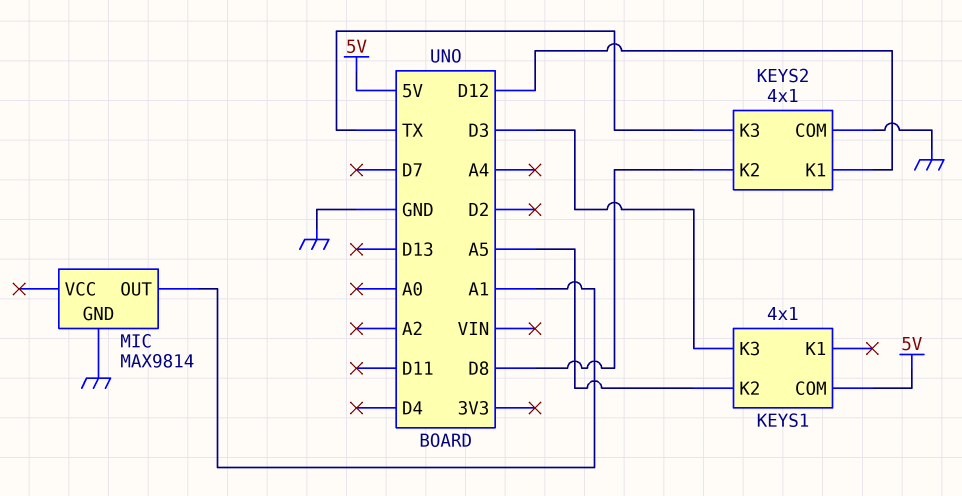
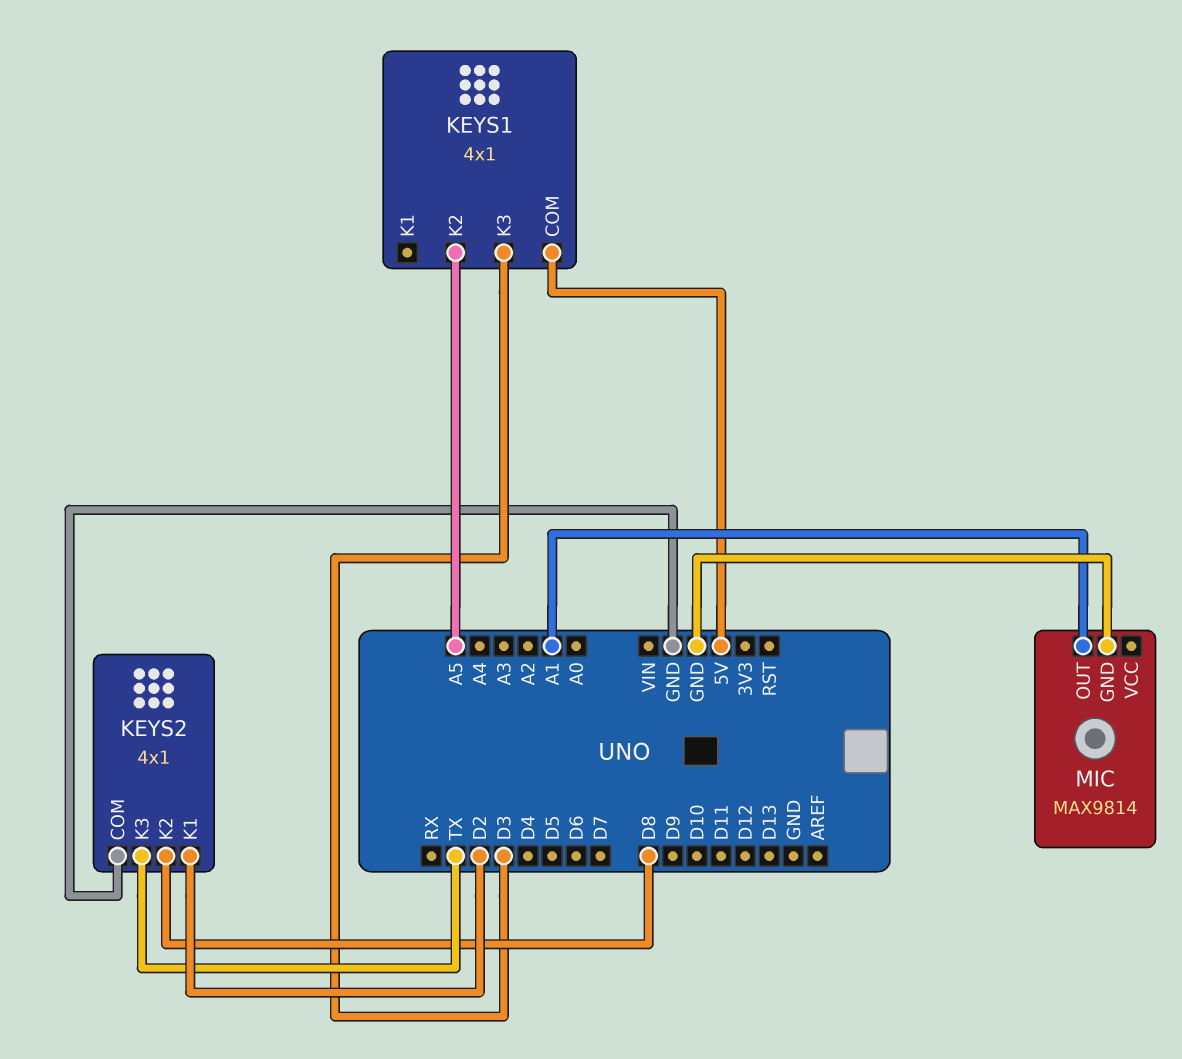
KEYS2 pin K1: D12 -> D2

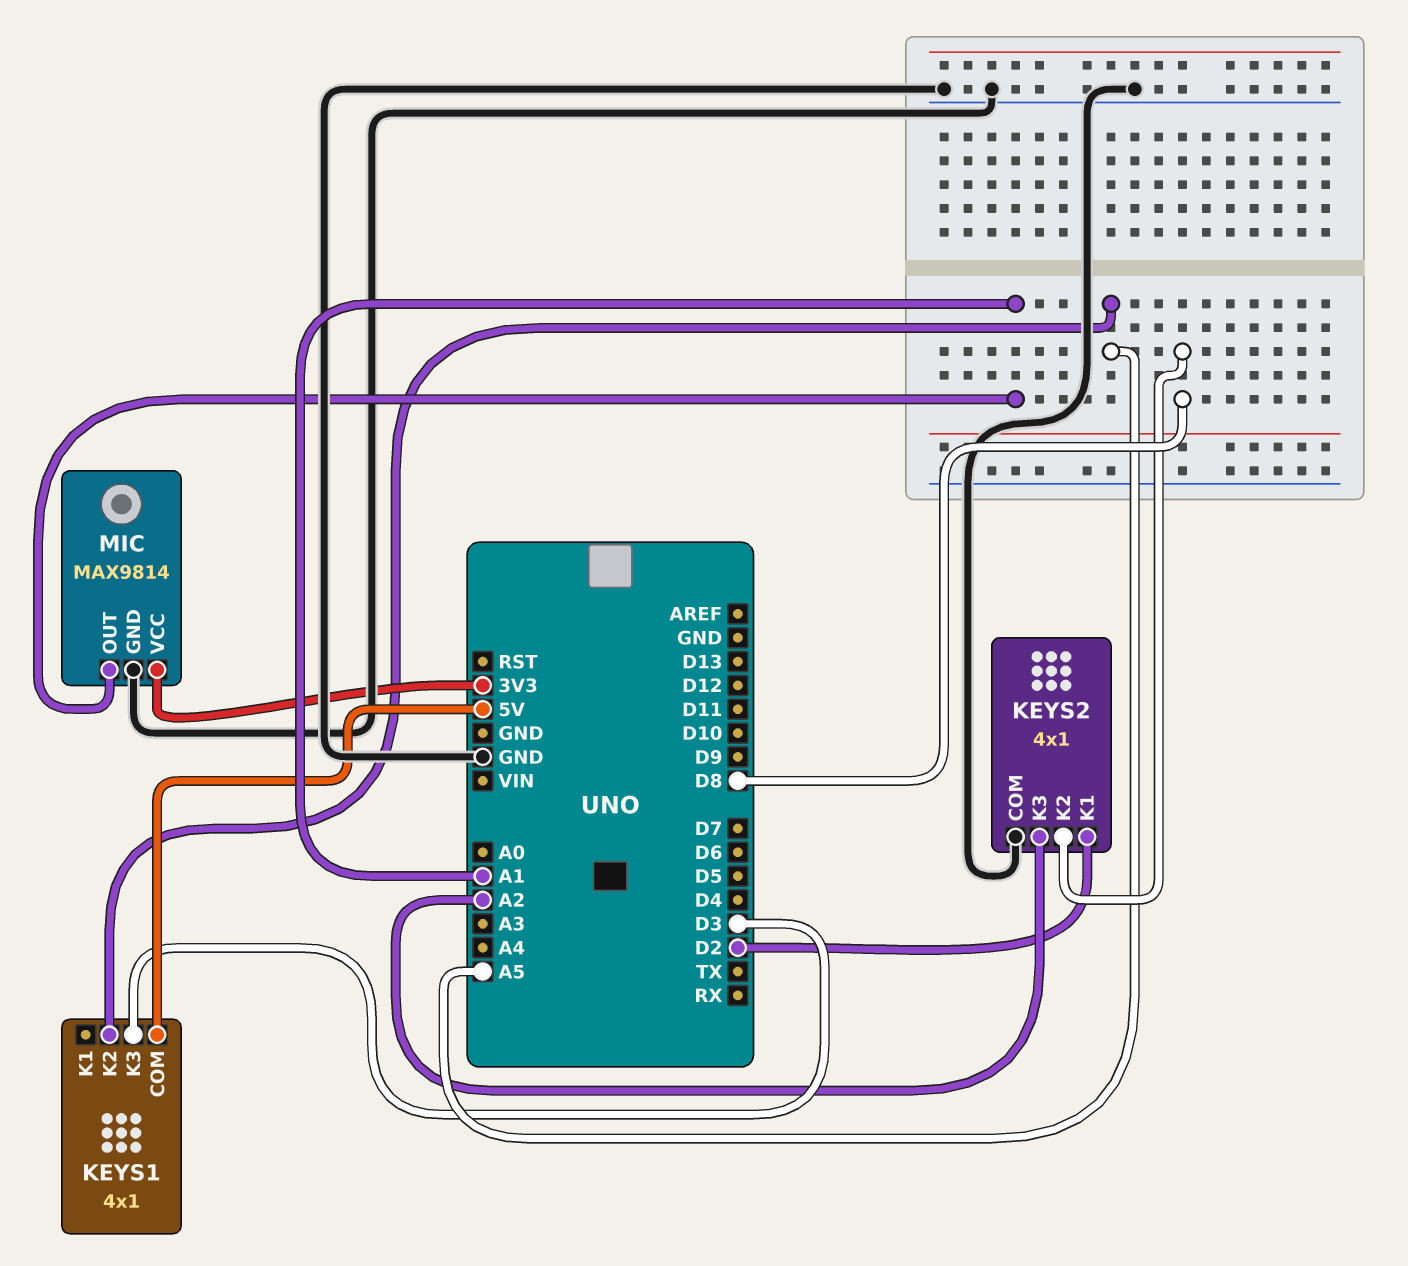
KEYS2 pin K3: TX -> A2
MIC pin VCC: none -> 3V3

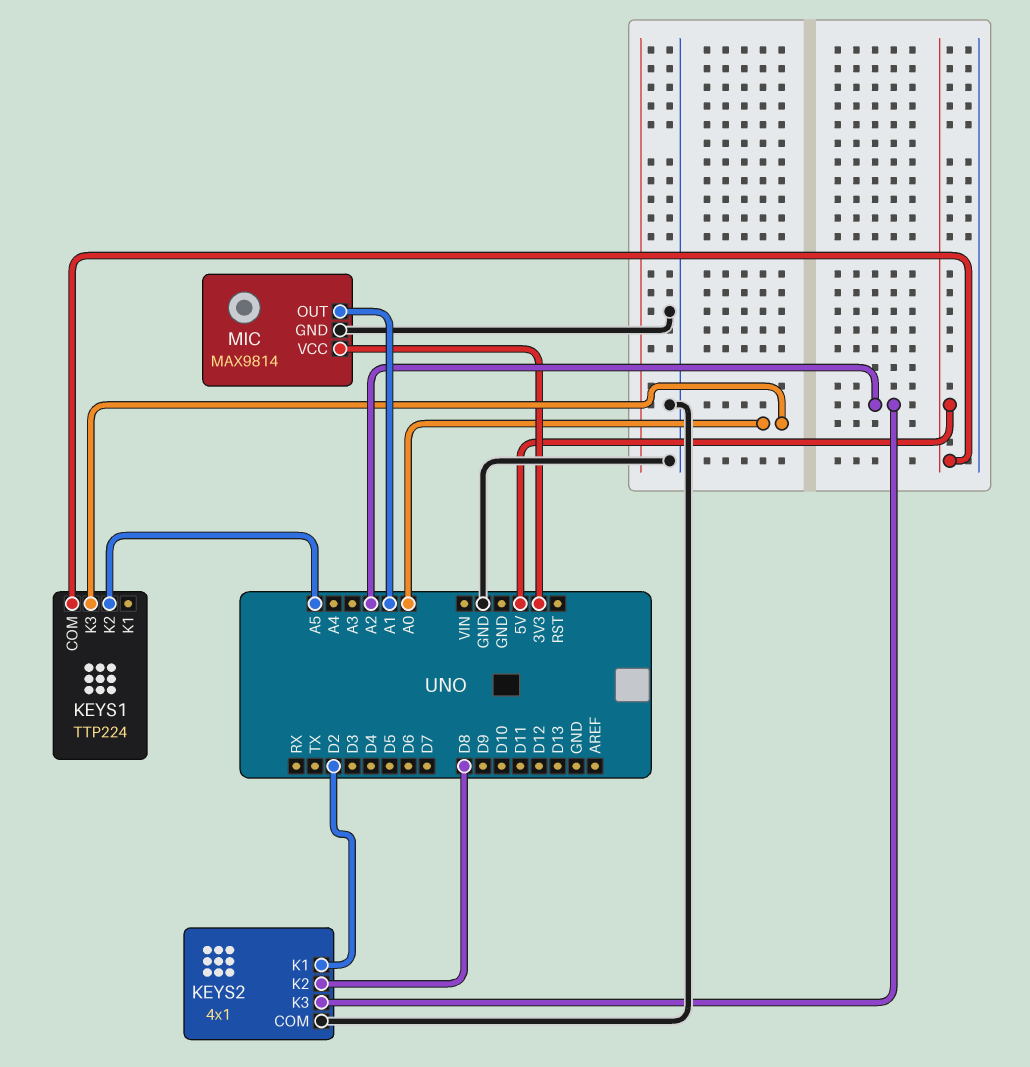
KEYS1: 4x1 -> TTP224
KEYS1 pin K3: D3 -> A0

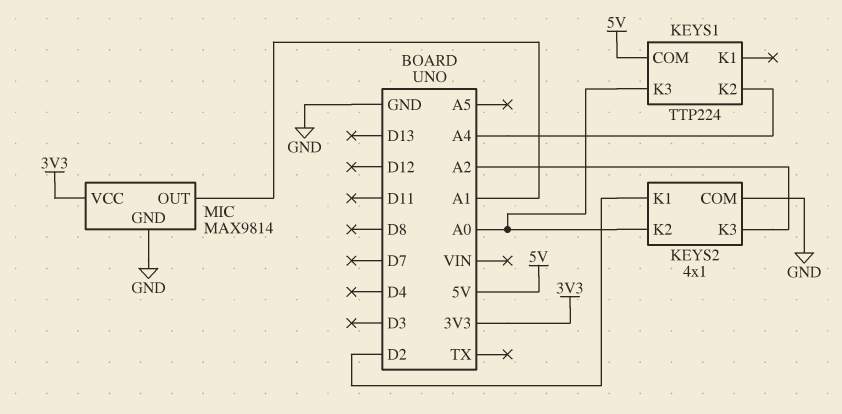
KEYS1 pin K2: A5 -> A4
KEYS2 pin K2: D8 -> A0

